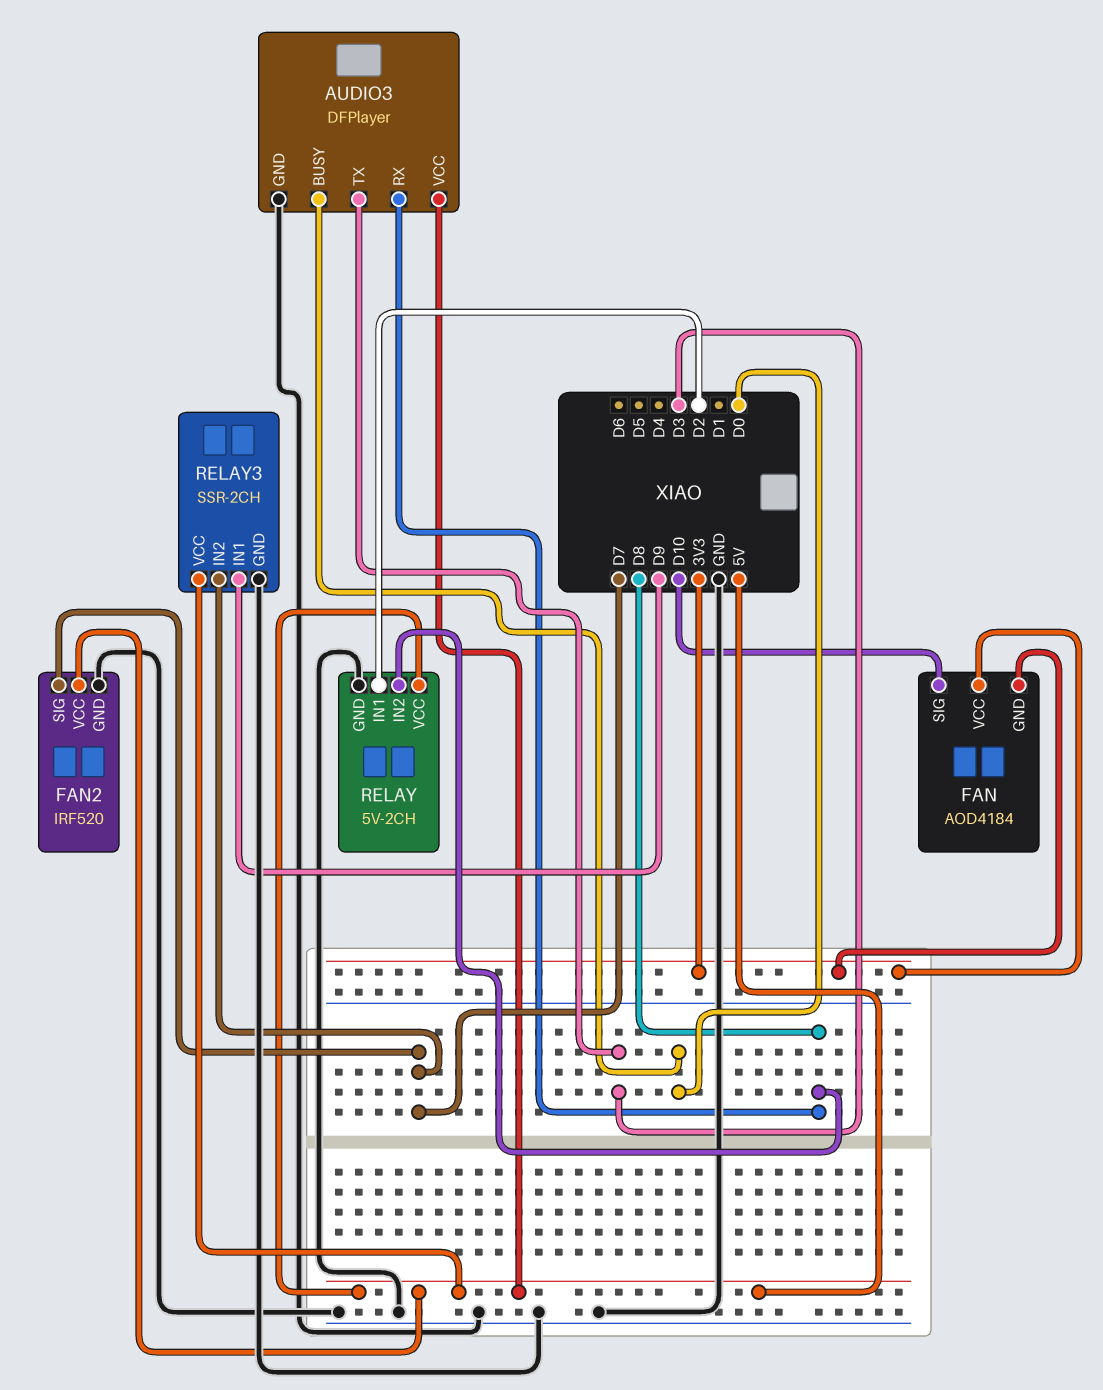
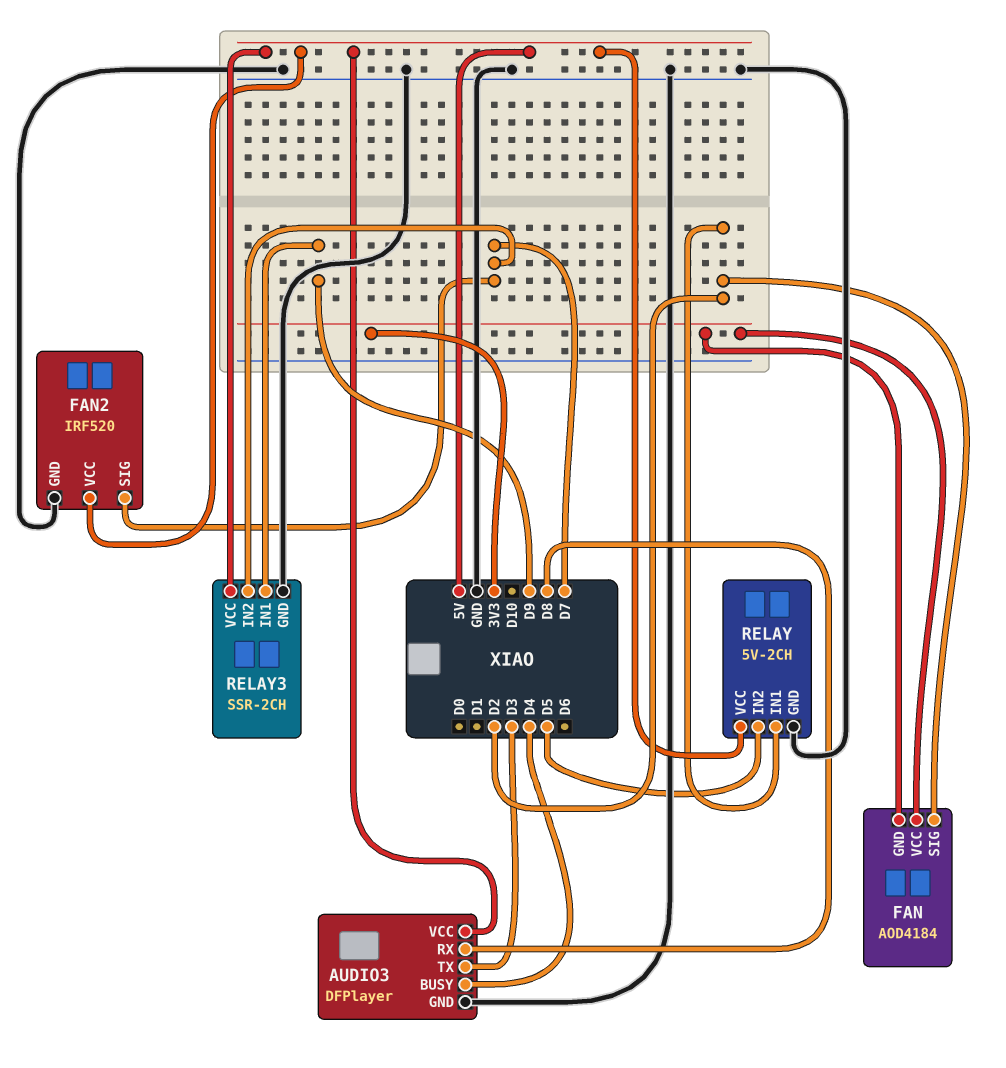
AUDIO3 pin BUSY: D0 -> D4
FAN pin SIG: D10 -> D2
RELAY pin IN2: D8 -> D5

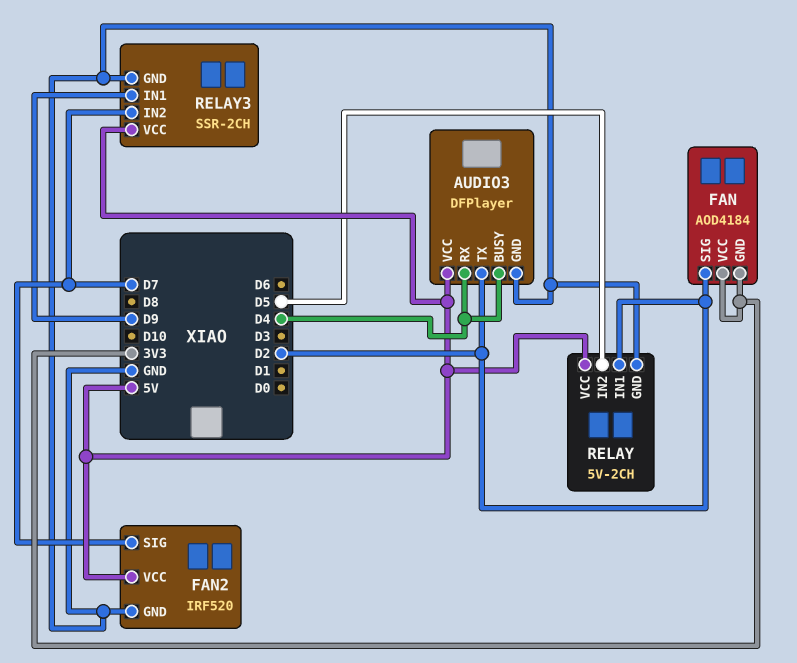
AUDIO3 pin RX: D8 -> D4
AUDIO3 pin TX: D3 -> D2

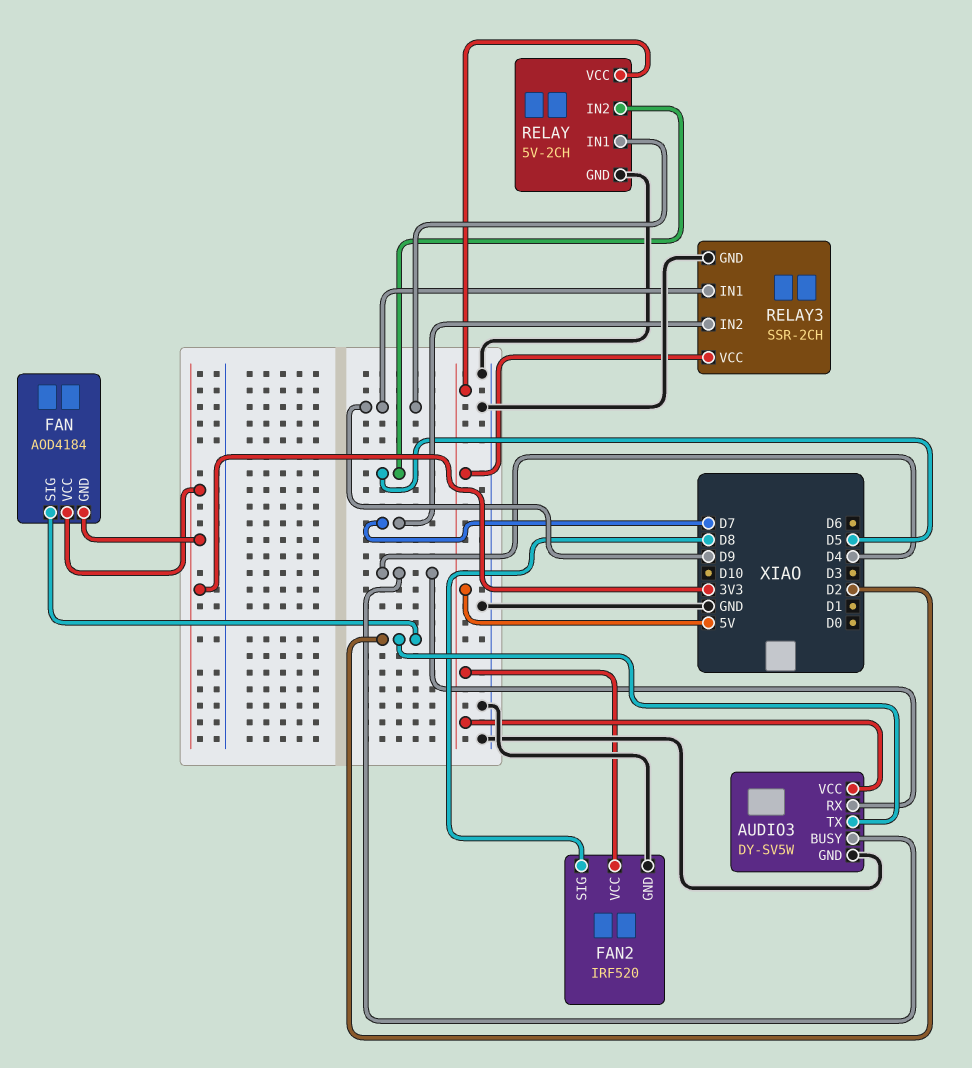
AUDIO3: DFPlayer -> DY-SV5W
FAN2 pin SIG: D7 -> D8
RELAY pin IN1: D2 -> D9

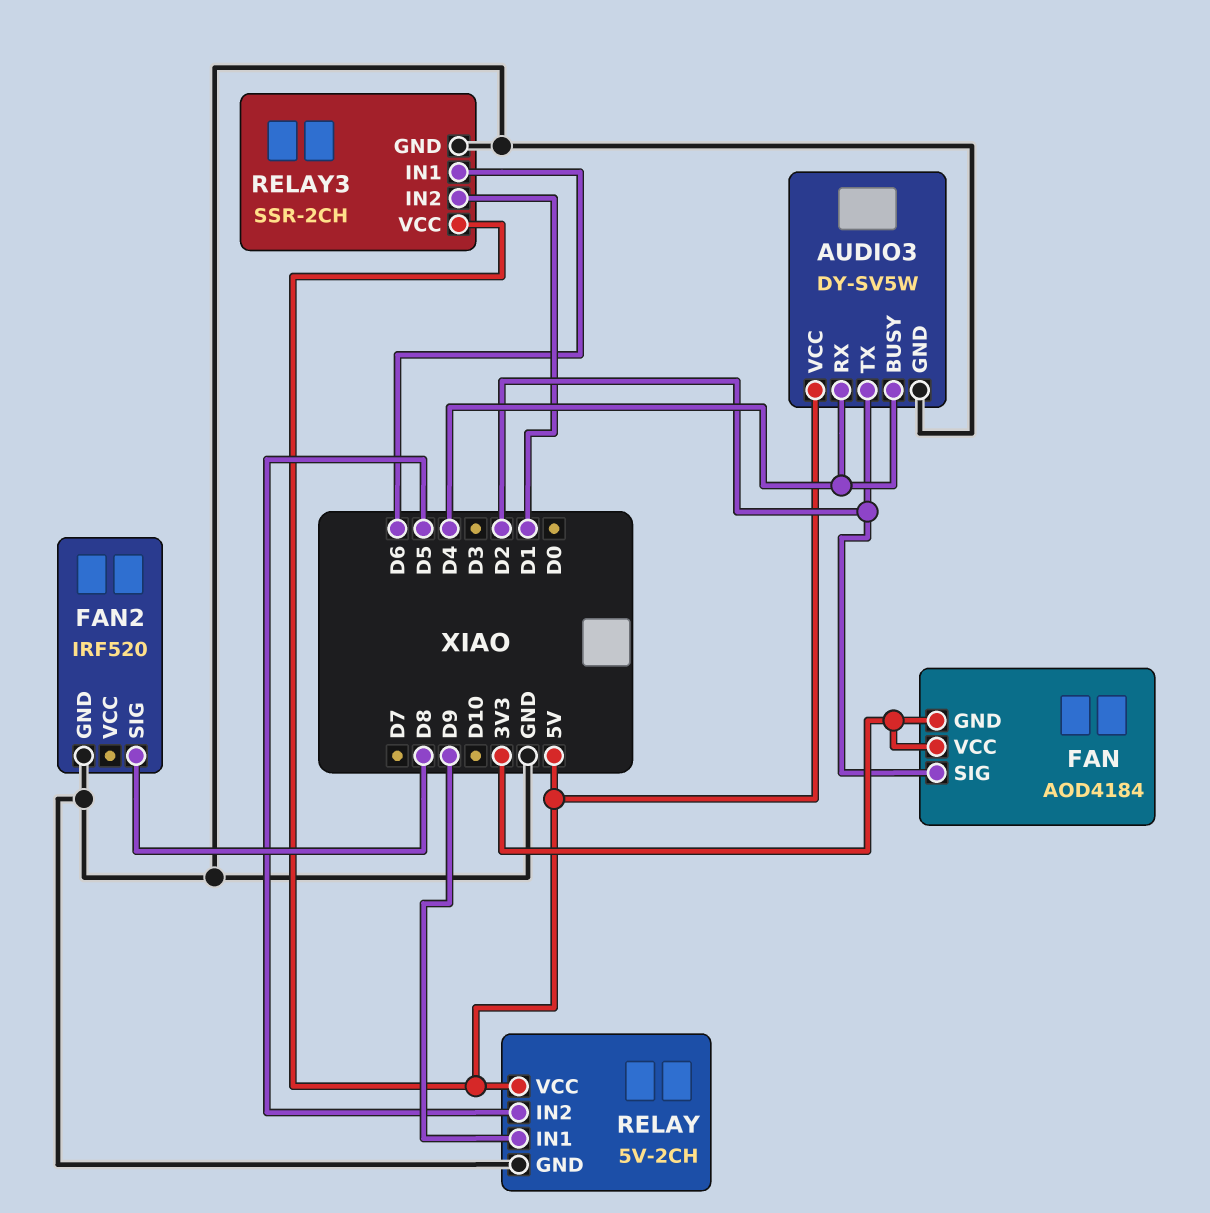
FAN2 pin VCC: 5V -> none
RELAY3 pin IN1: D9 -> D6
RELAY3 pin IN2: D7 -> D1

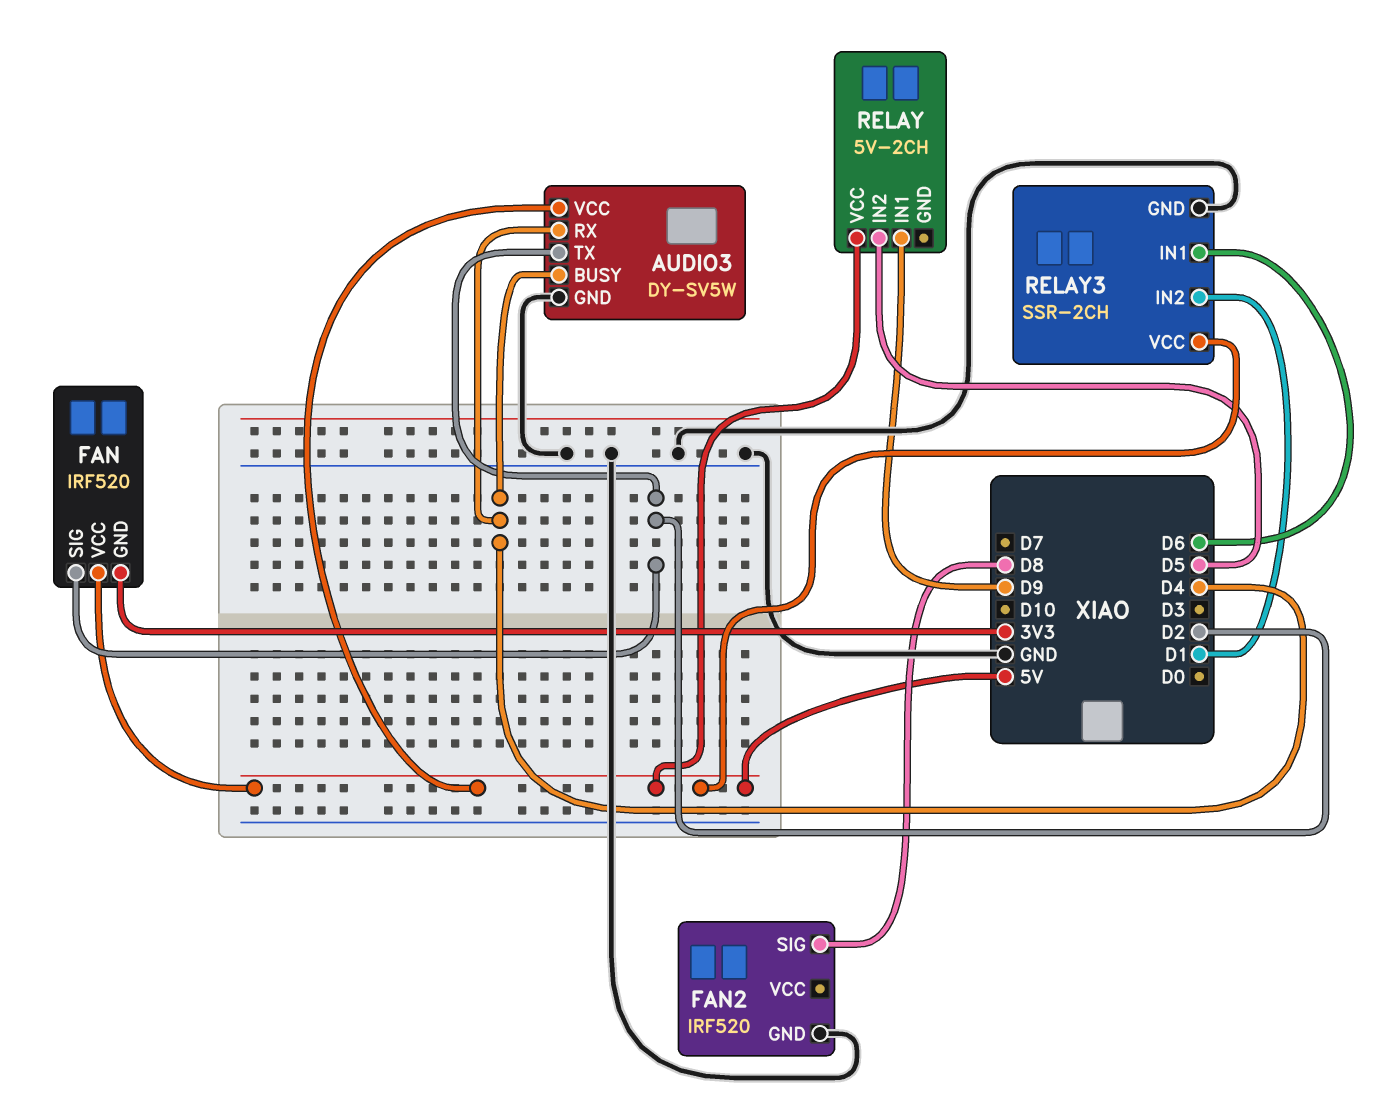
FAN: AOD4184 -> IRF520
FAN pin VCC: 3V3 -> 5V
RELAY pin GND: GND -> none

